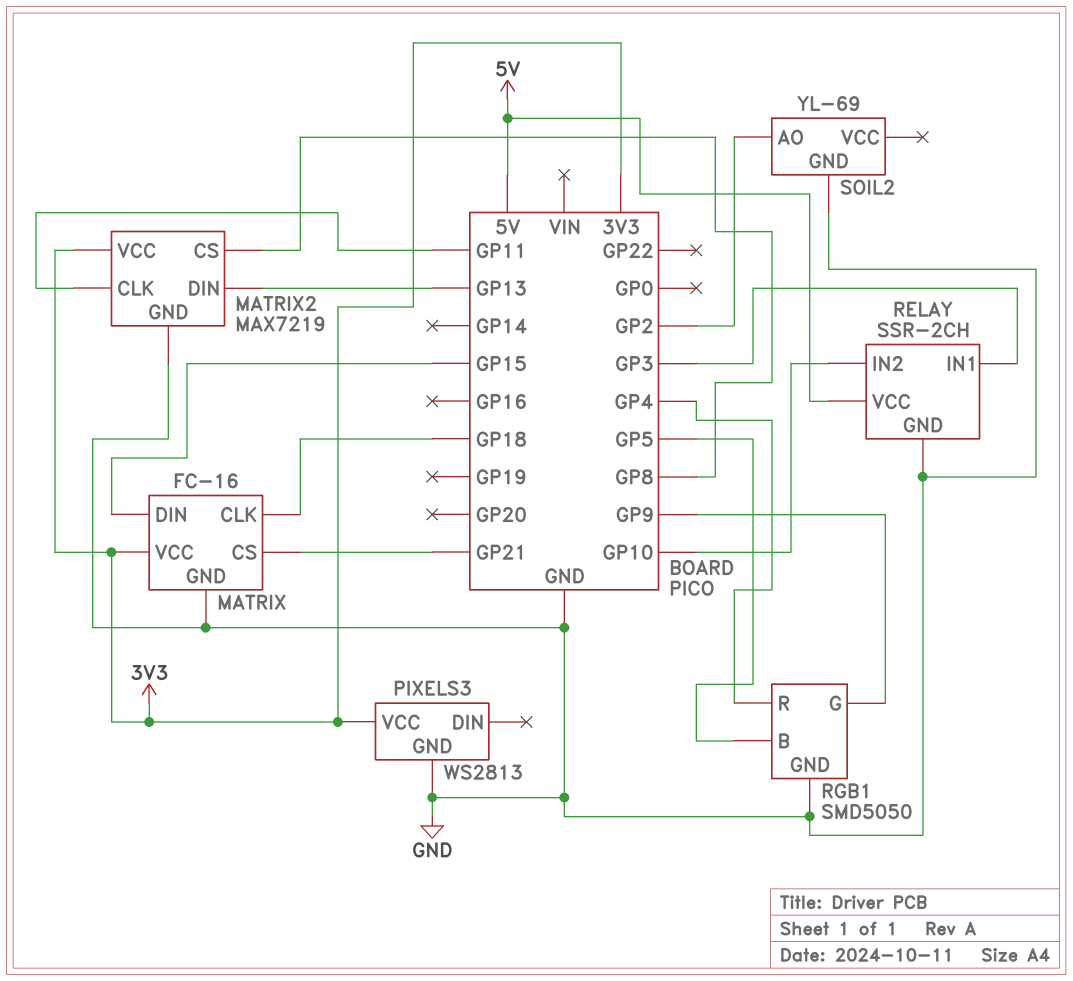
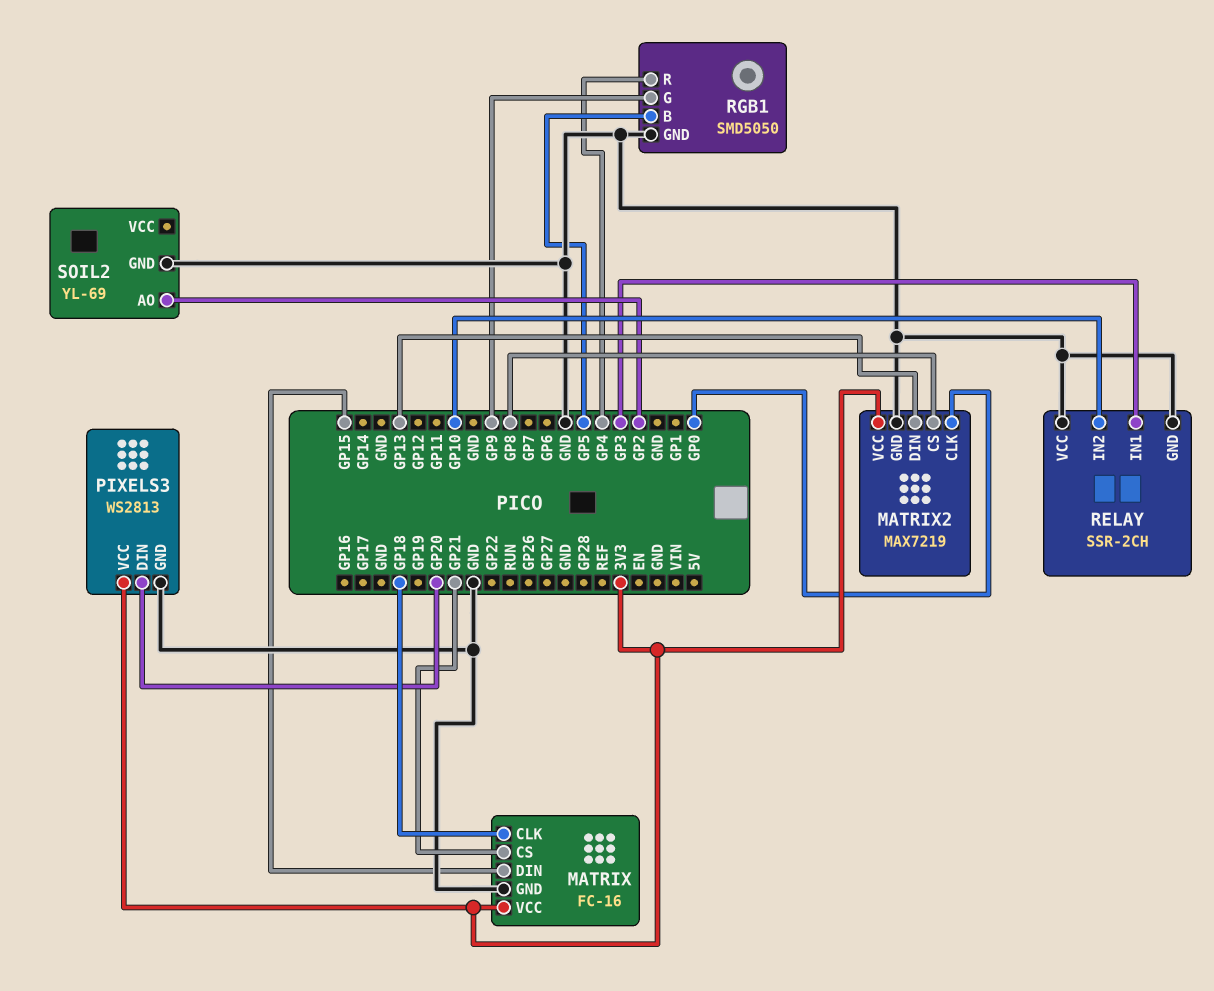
MATRIX2 pin CLK: GP11 -> GP0
PIXELS3 pin DIN: none -> GP20
RELAY pin VCC: 5V -> GND

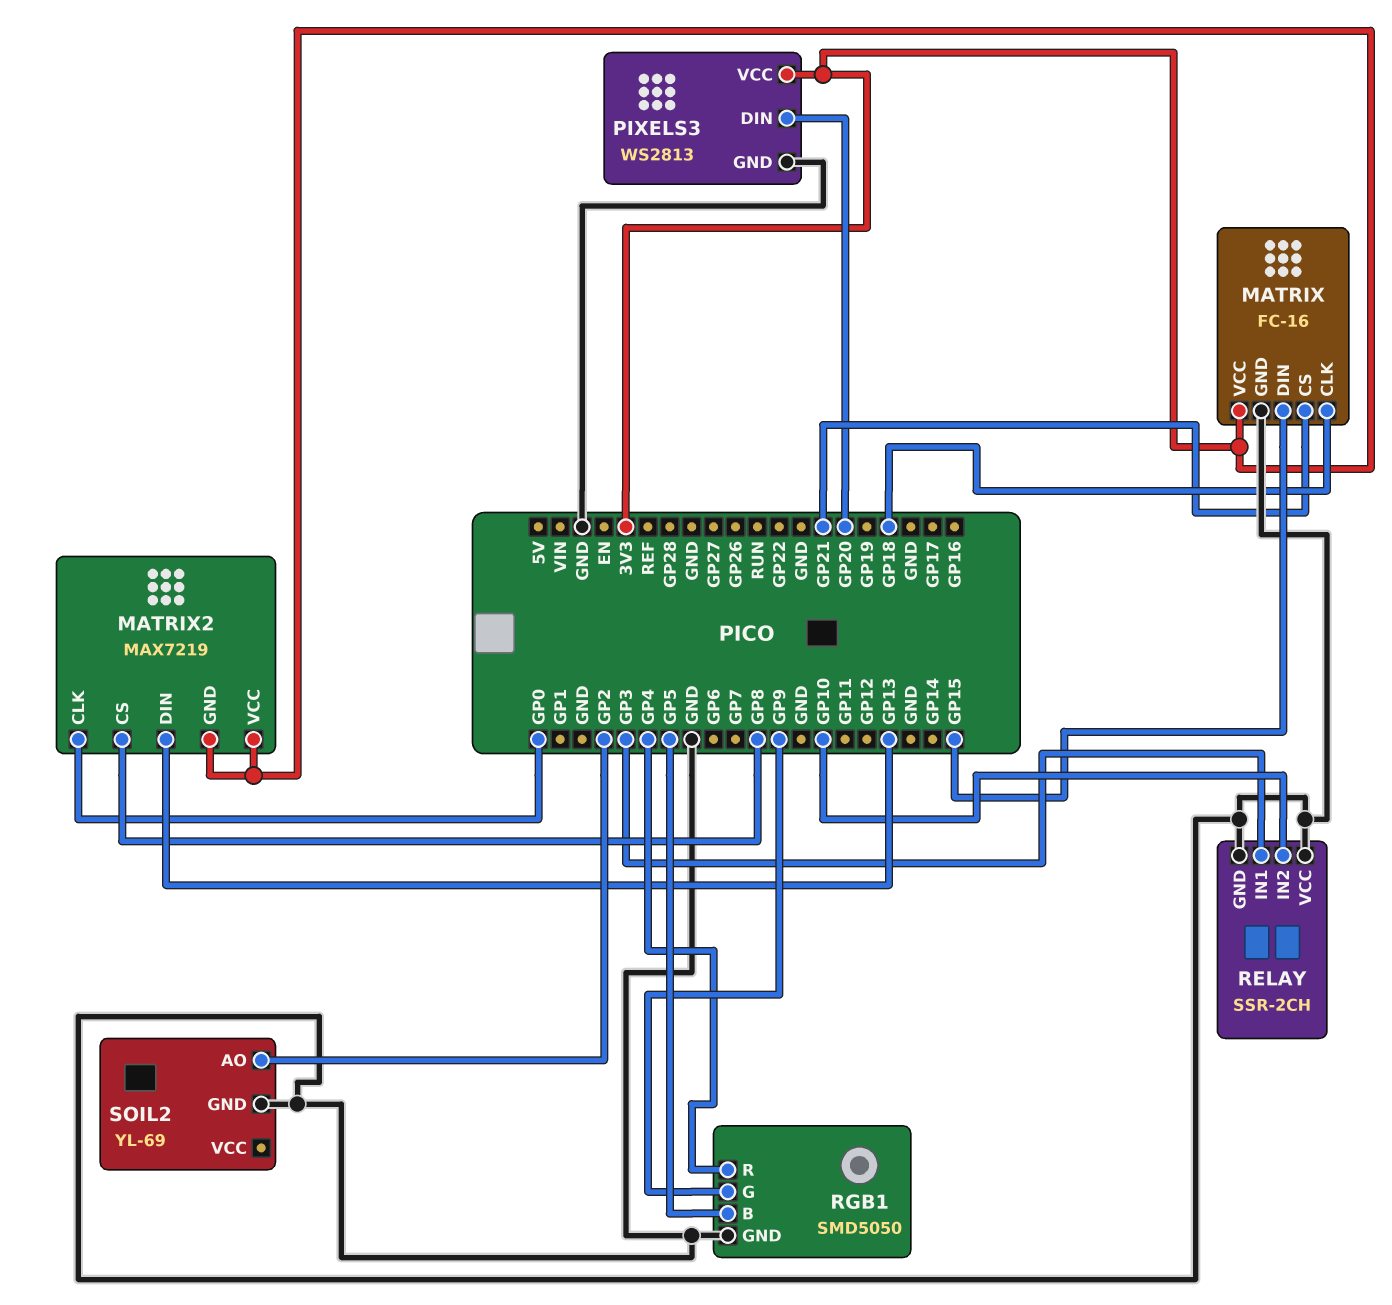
MATRIX2 pin GND: GND -> 3V3

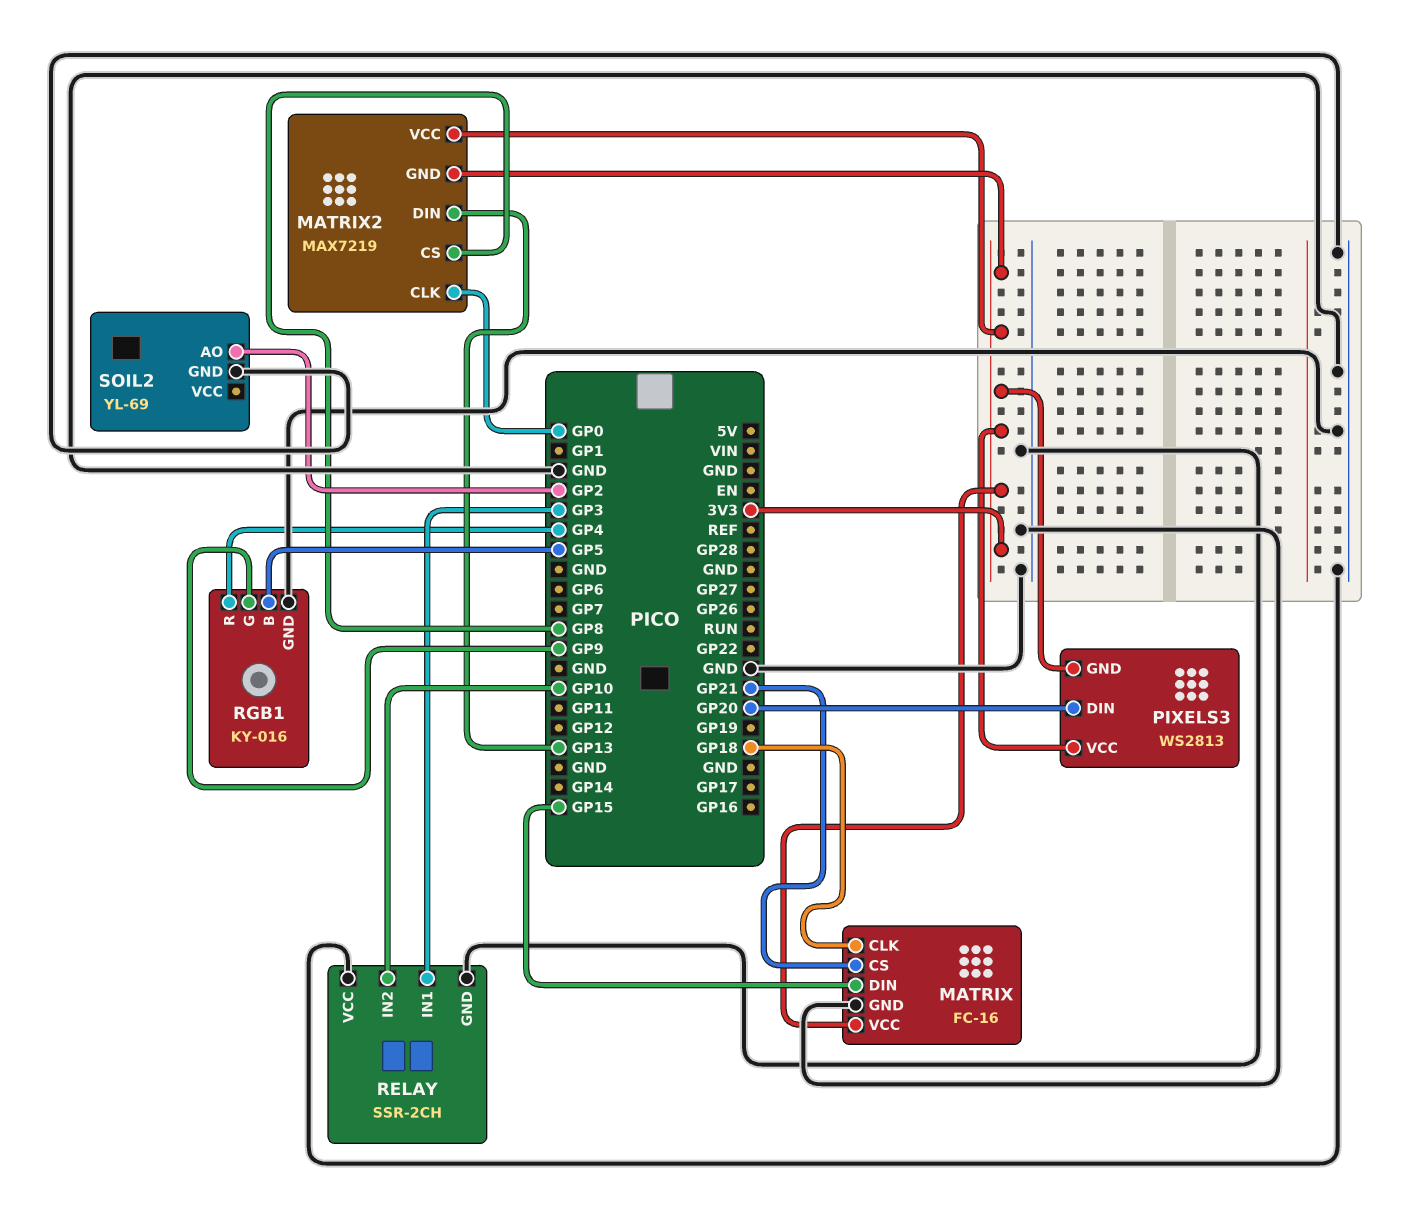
PIXELS3 pin GND: GND -> 3V3
RGB1: SMD5050 -> KY-016

